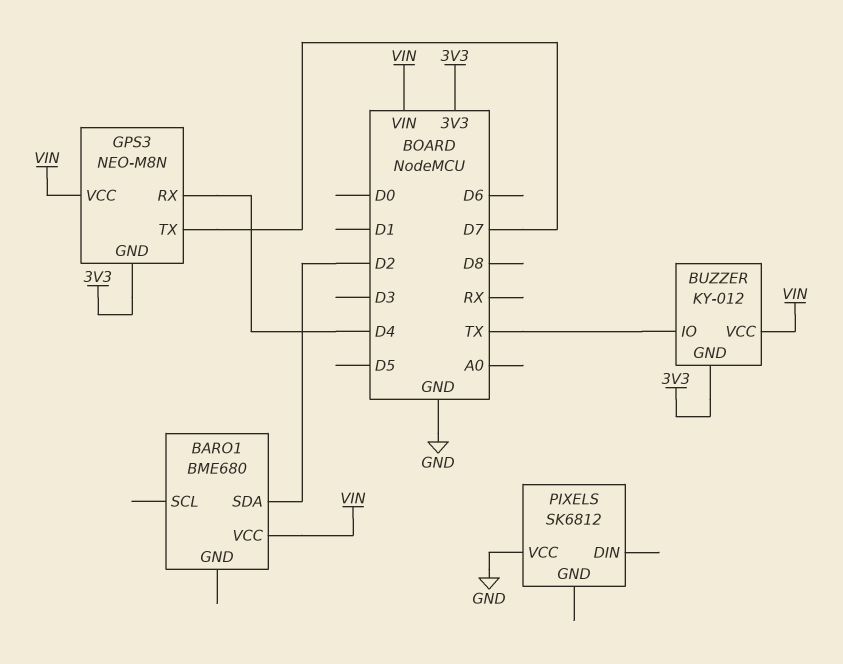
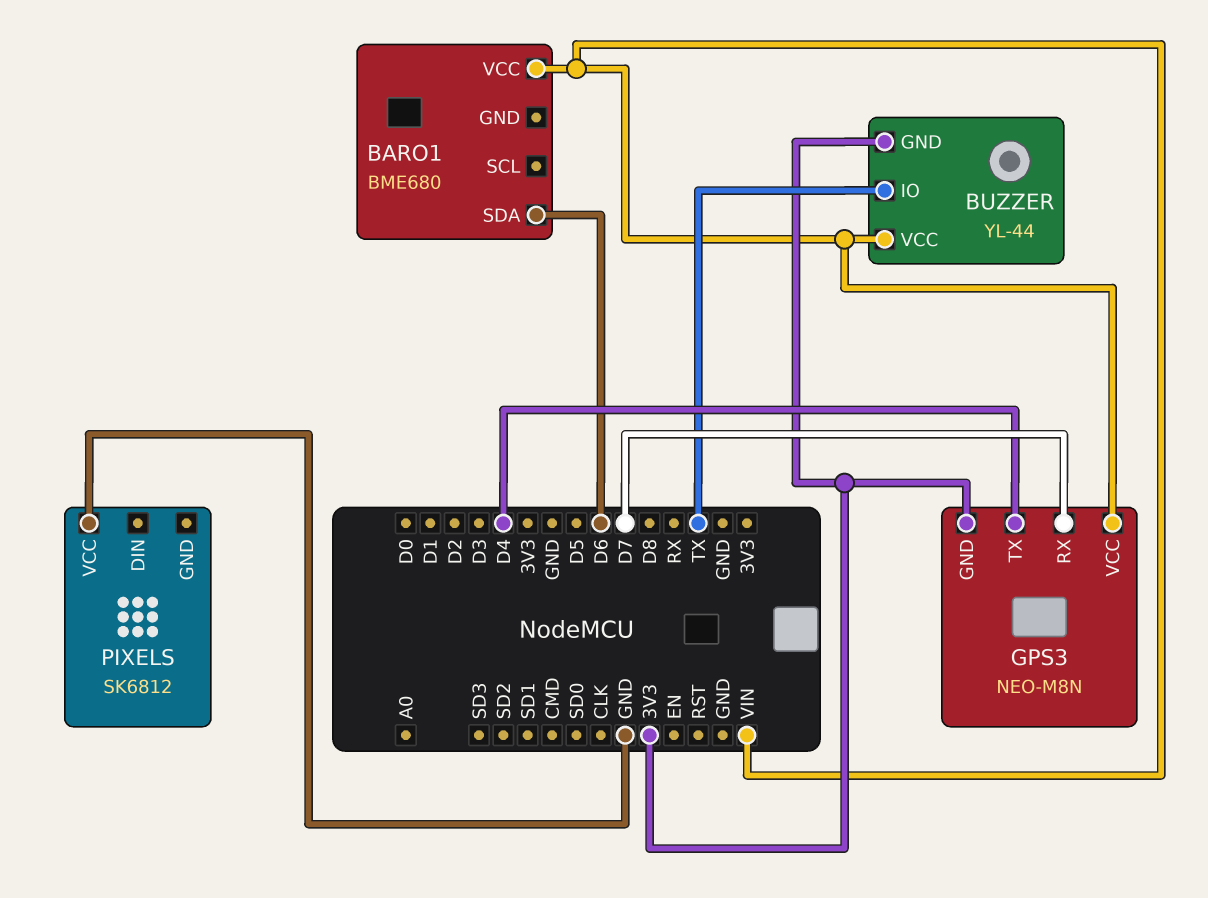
BARO1 pin SDA: D2 -> D6
BUZZER: KY-012 -> YL-44
GPS3 pin RX: D4 -> D7
GPS3 pin TX: D7 -> D4

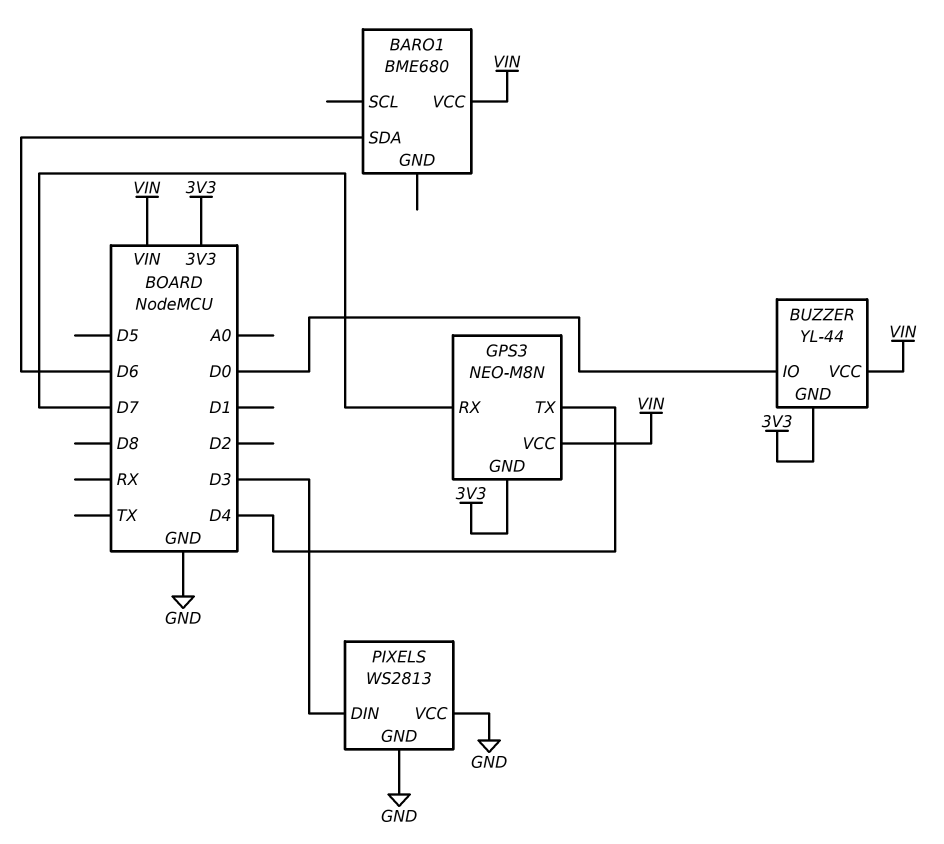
BUZZER pin IO: TX -> D0
PIXELS: SK6812 -> WS2813
PIXELS pin DIN: none -> D3
PIXELS pin GND: none -> GND

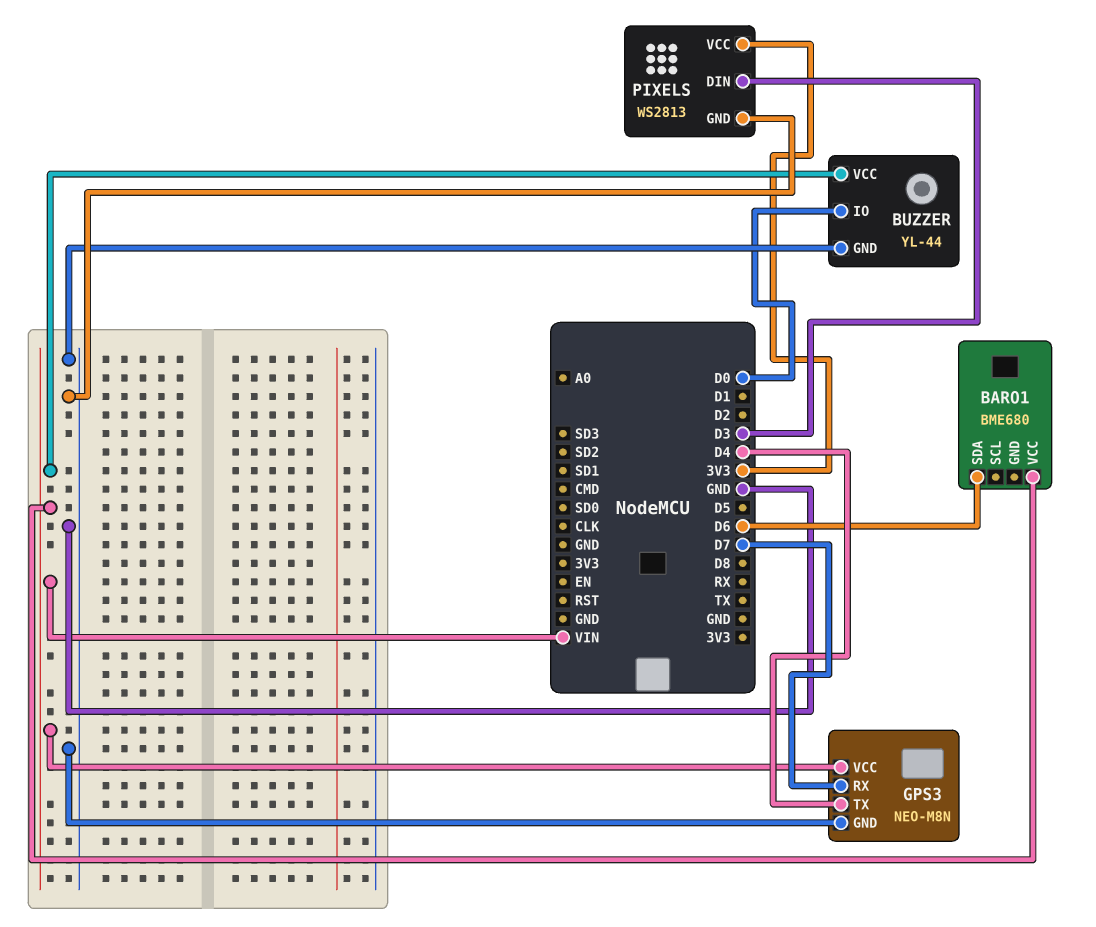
BUZZER pin GND: 3V3 -> GND
GPS3 pin GND: 3V3 -> GND
PIXELS pin VCC: GND -> 3V3

